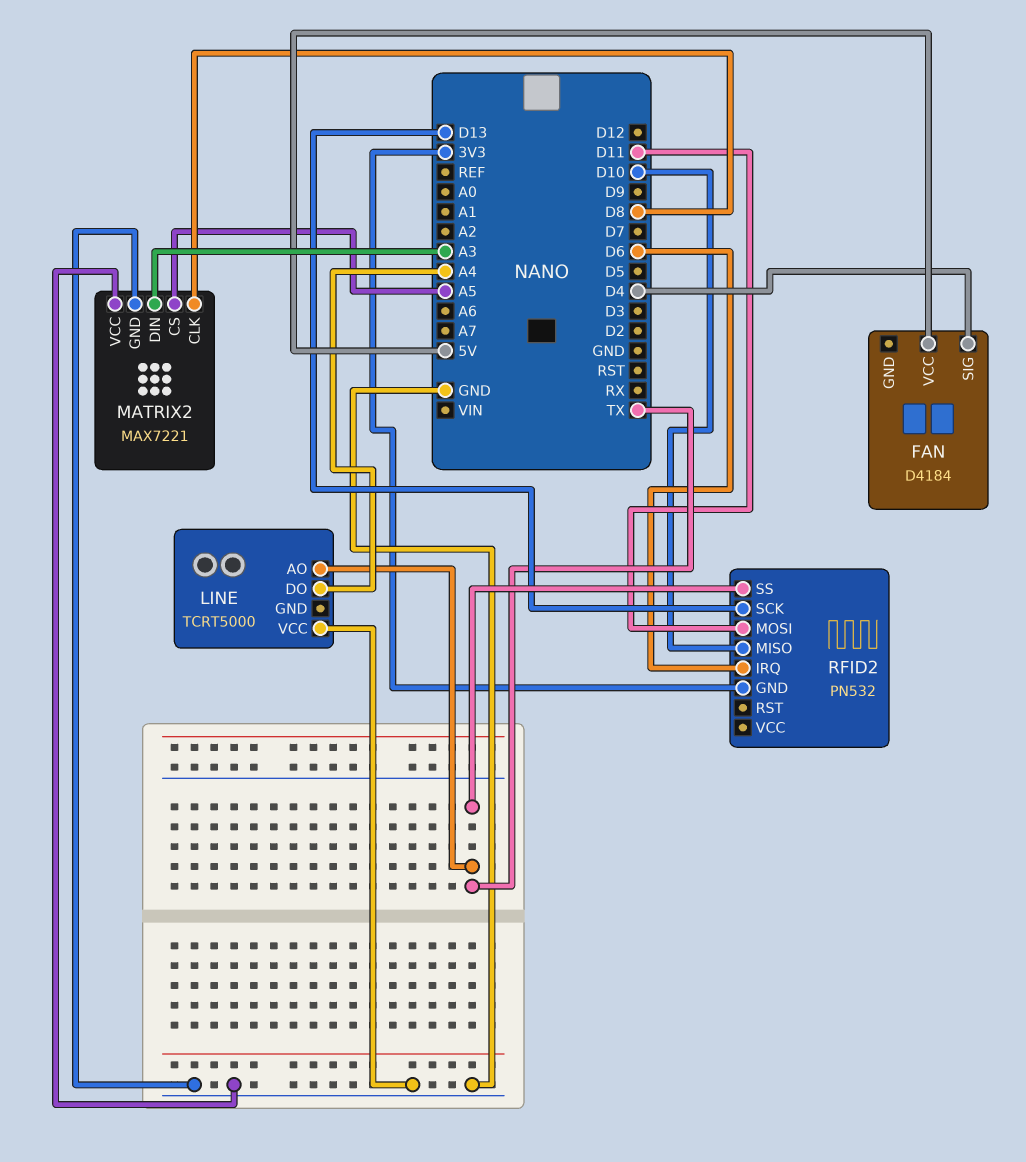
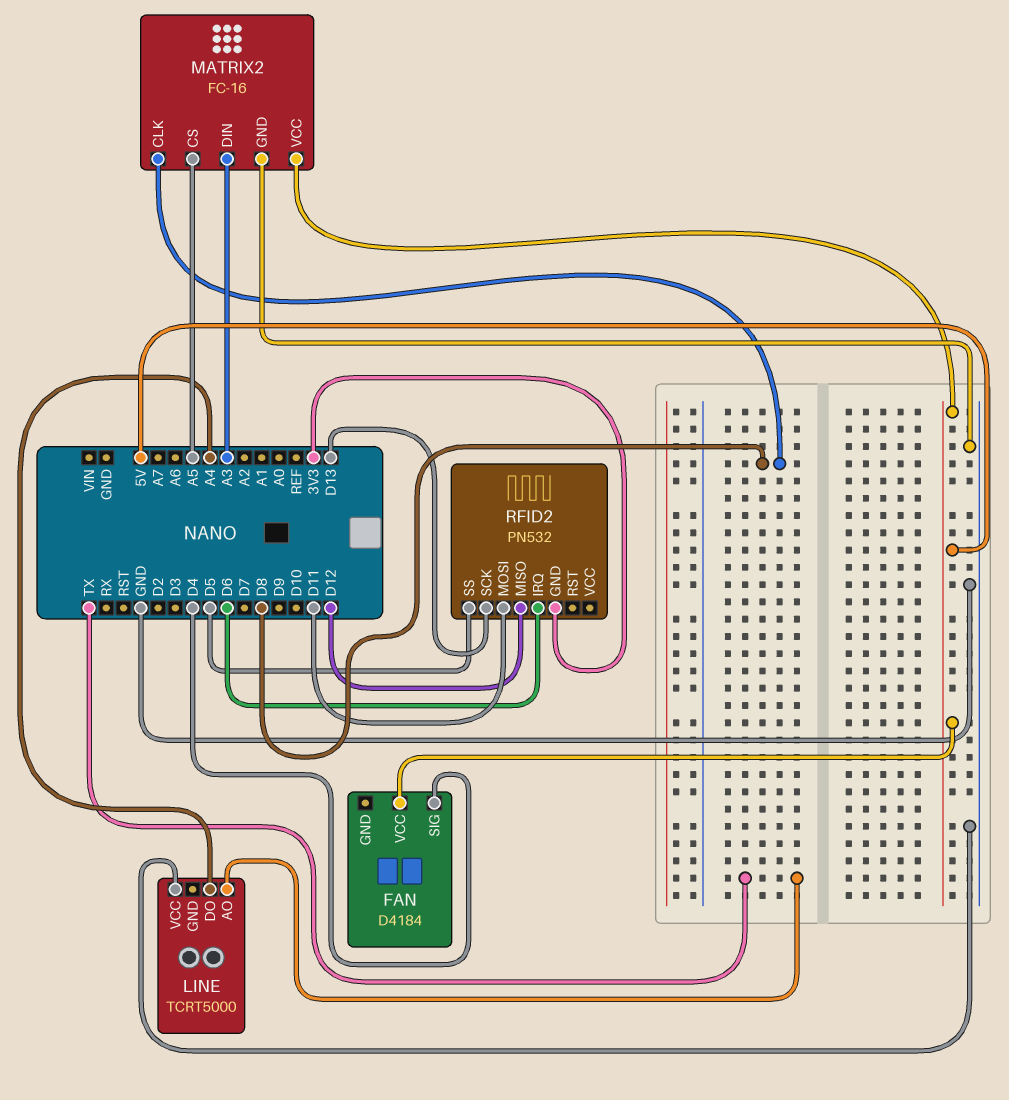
MATRIX2: MAX7221 -> FC-16
MATRIX2 pin VCC: GND -> 5V
RFID2 pin MISO: D10 -> D12
RFID2 pin SS: TX -> D5

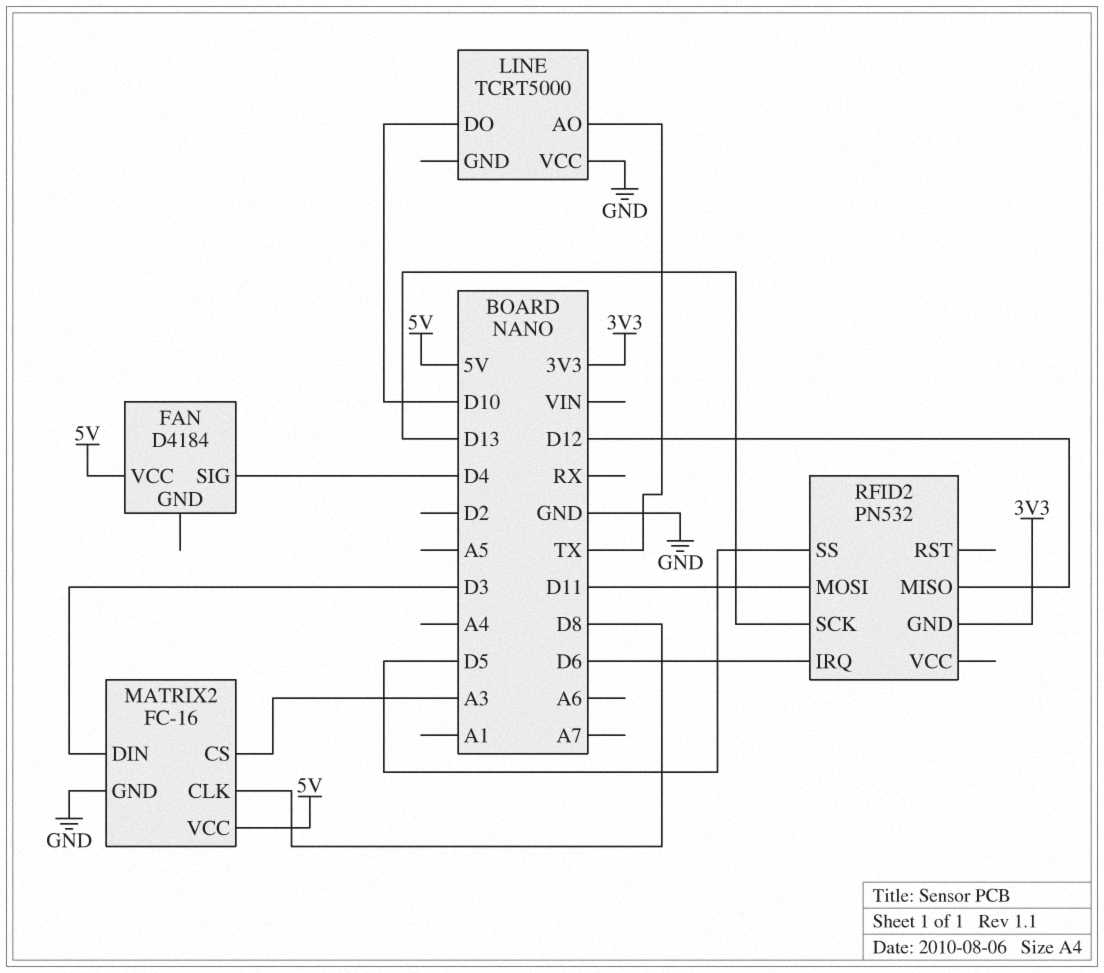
LINE pin DO: A4 -> D10
MATRIX2 pin CS: A5 -> A3
MATRIX2 pin DIN: A3 -> D3

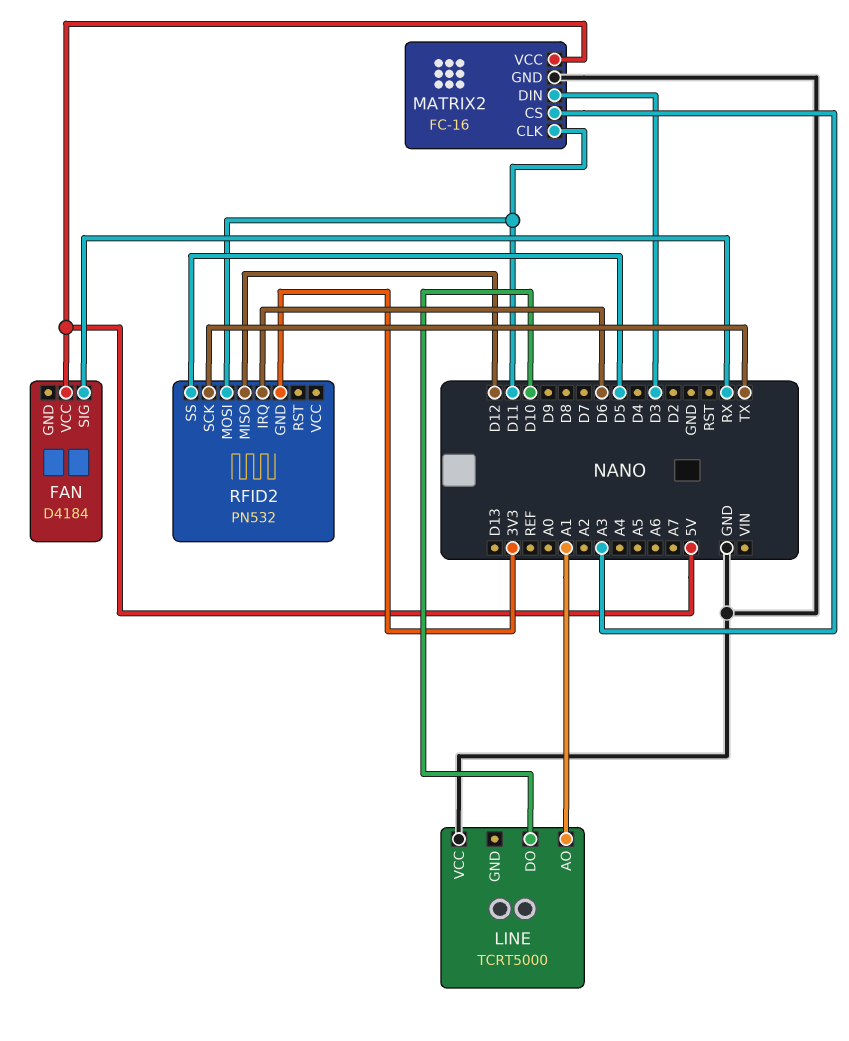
FAN pin SIG: D4 -> RX
LINE pin AO: TX -> A1
MATRIX2 pin CLK: D8 -> D11
RFID2 pin SCK: D13 -> TX

